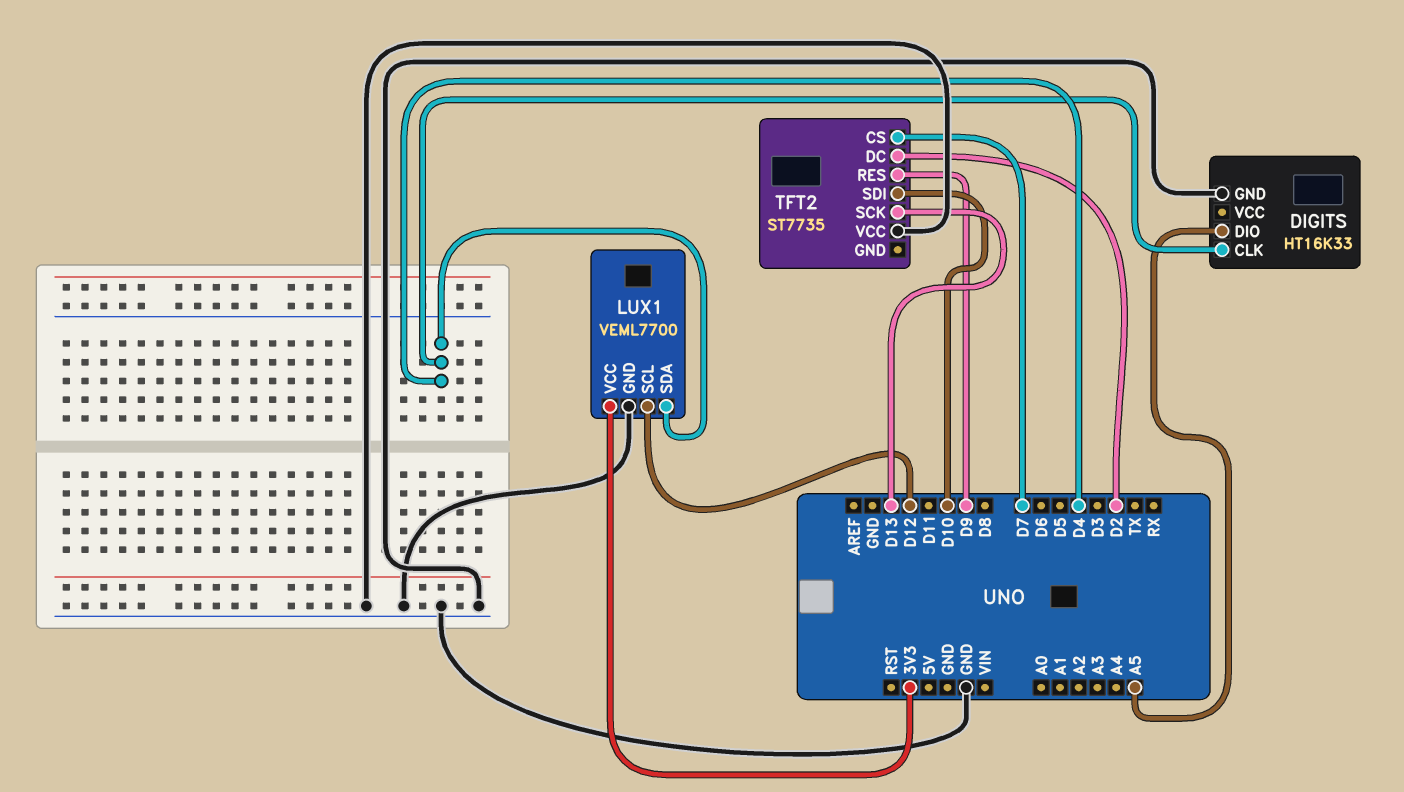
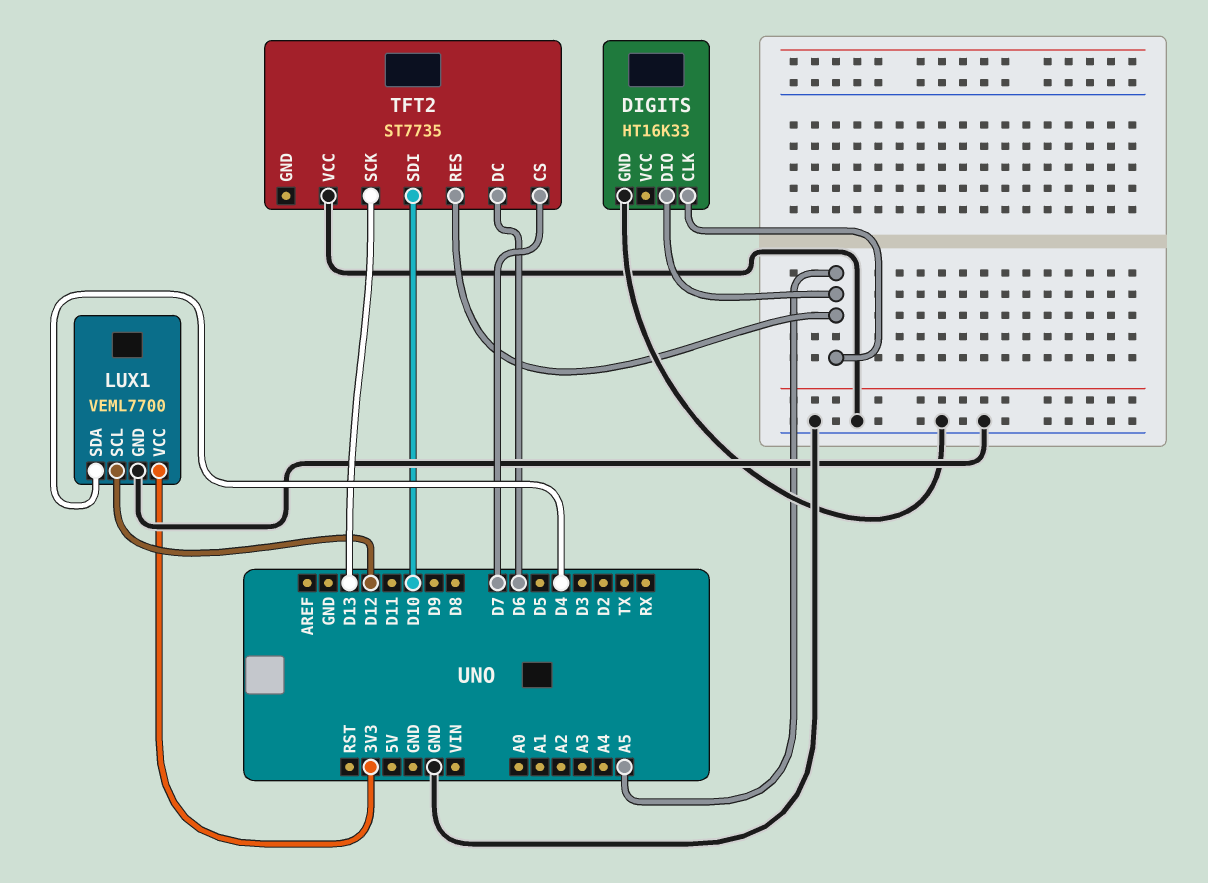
DIGITS pin CLK: D4 -> A5
TFT2 pin DC: D2 -> D6
TFT2 pin RES: D9 -> A5

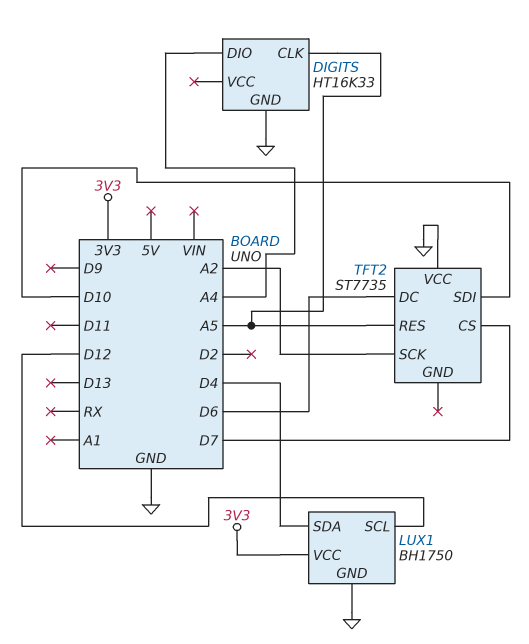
DIGITS pin DIO: A5 -> A4
LUX1: VEML7700 -> BH1750
TFT2 pin SCK: D13 -> A2

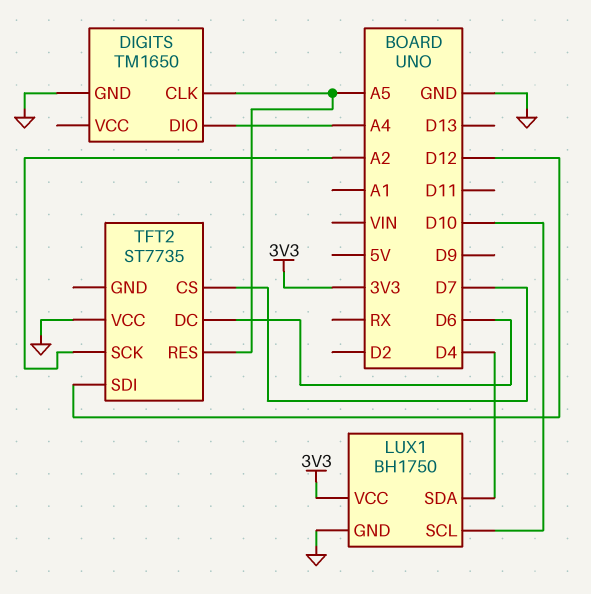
DIGITS: HT16K33 -> TM1650
LUX1 pin SCL: D12 -> D10
TFT2 pin SDI: D10 -> D12

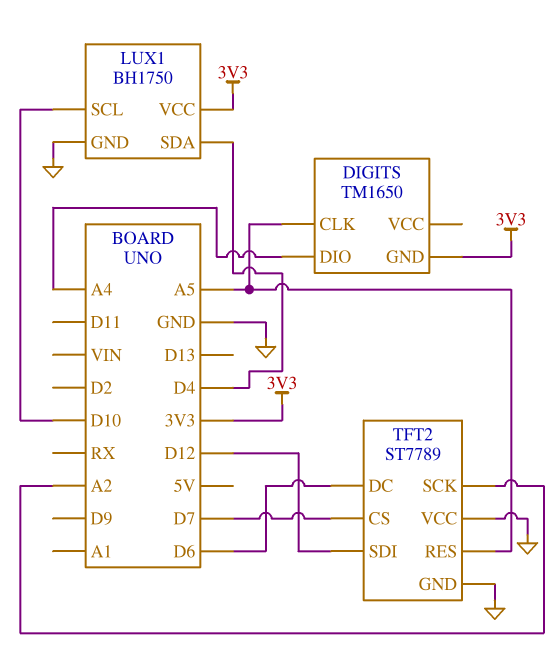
DIGITS pin GND: GND -> 3V3
TFT2: ST7735 -> ST7789
TFT2 pin GND: none -> GND

